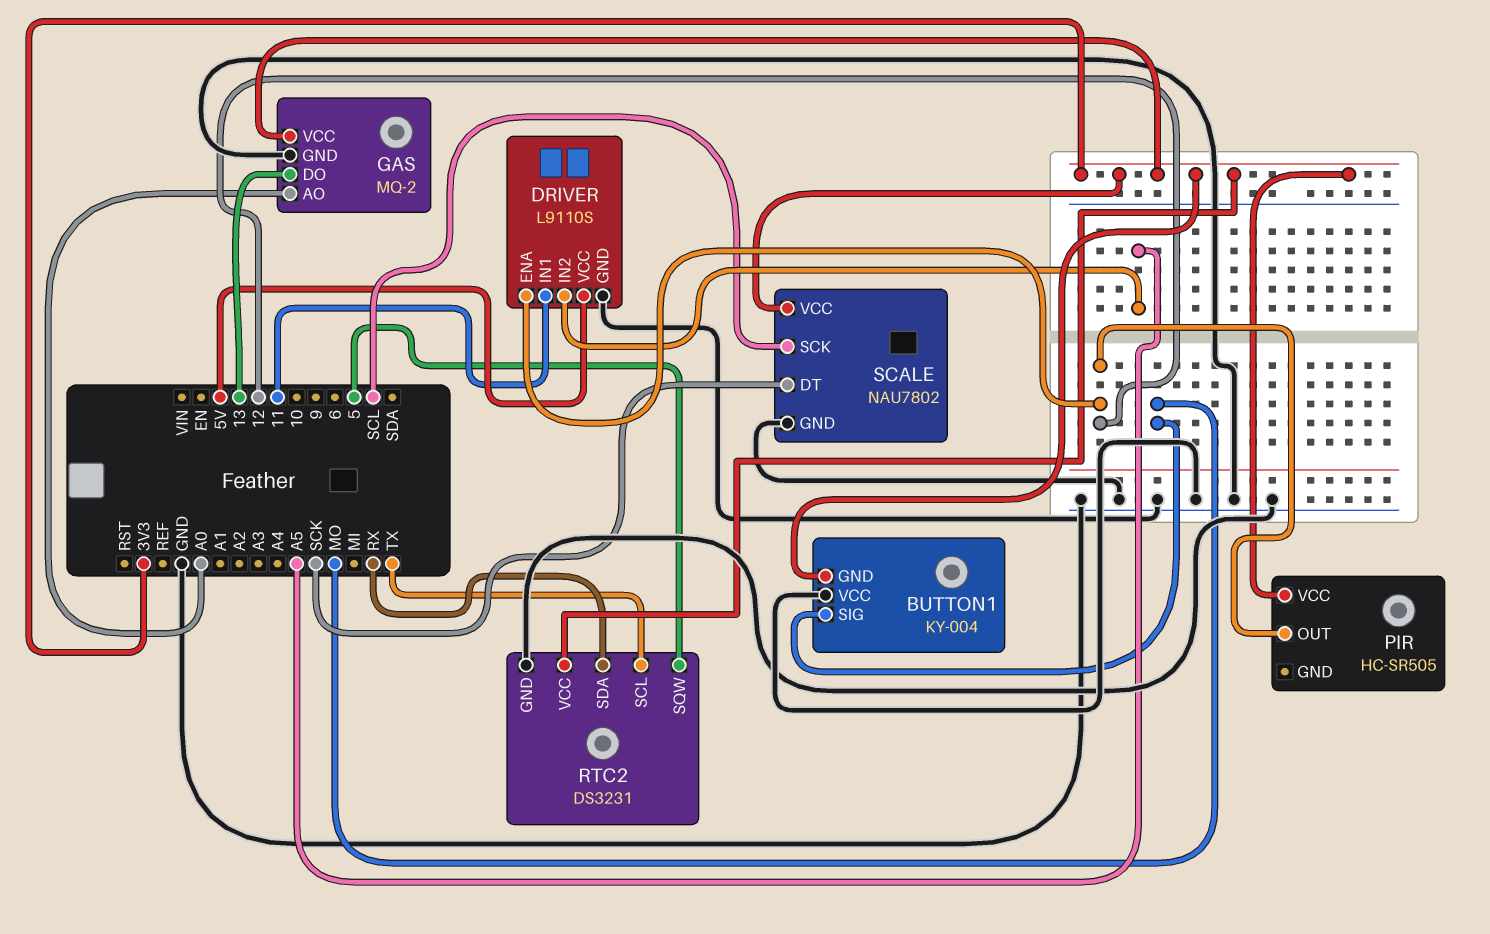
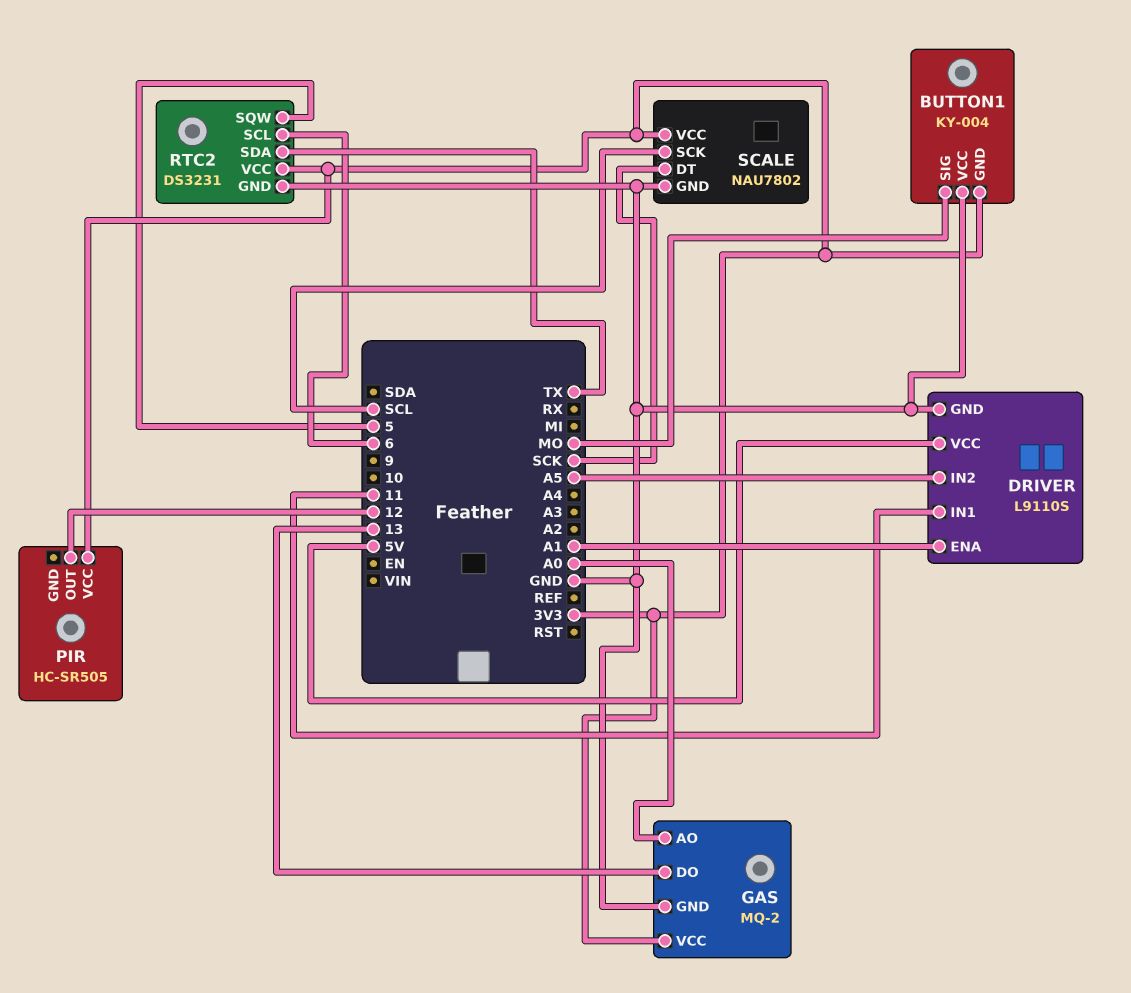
DRIVER pin ENA: 12 -> A1
RTC2 pin SCL: TX -> 6
RTC2 pin SDA: RX -> TX

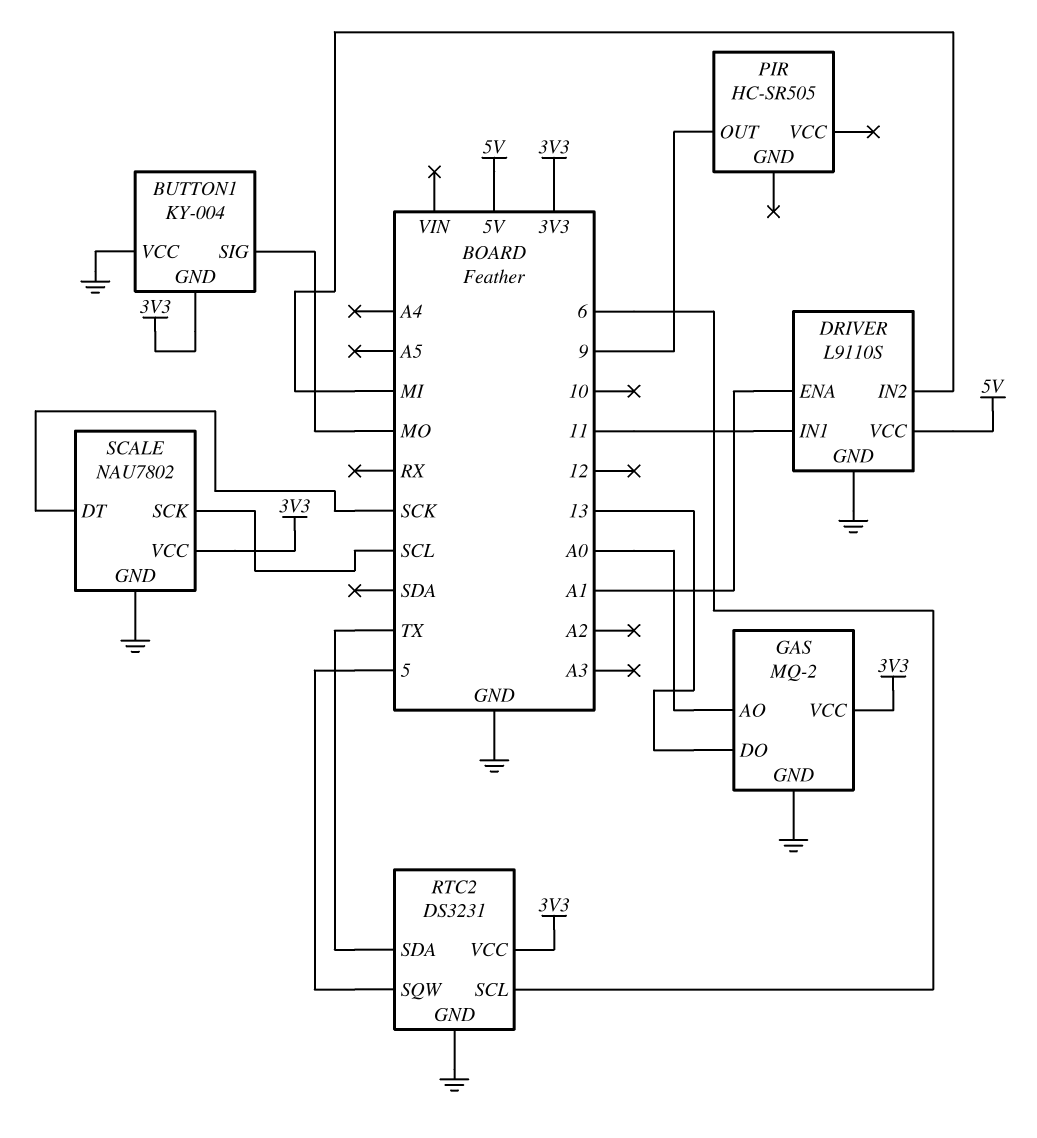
DRIVER pin IN2: A5 -> MI
PIR pin OUT: 12 -> 9
PIR pin VCC: 3V3 -> none

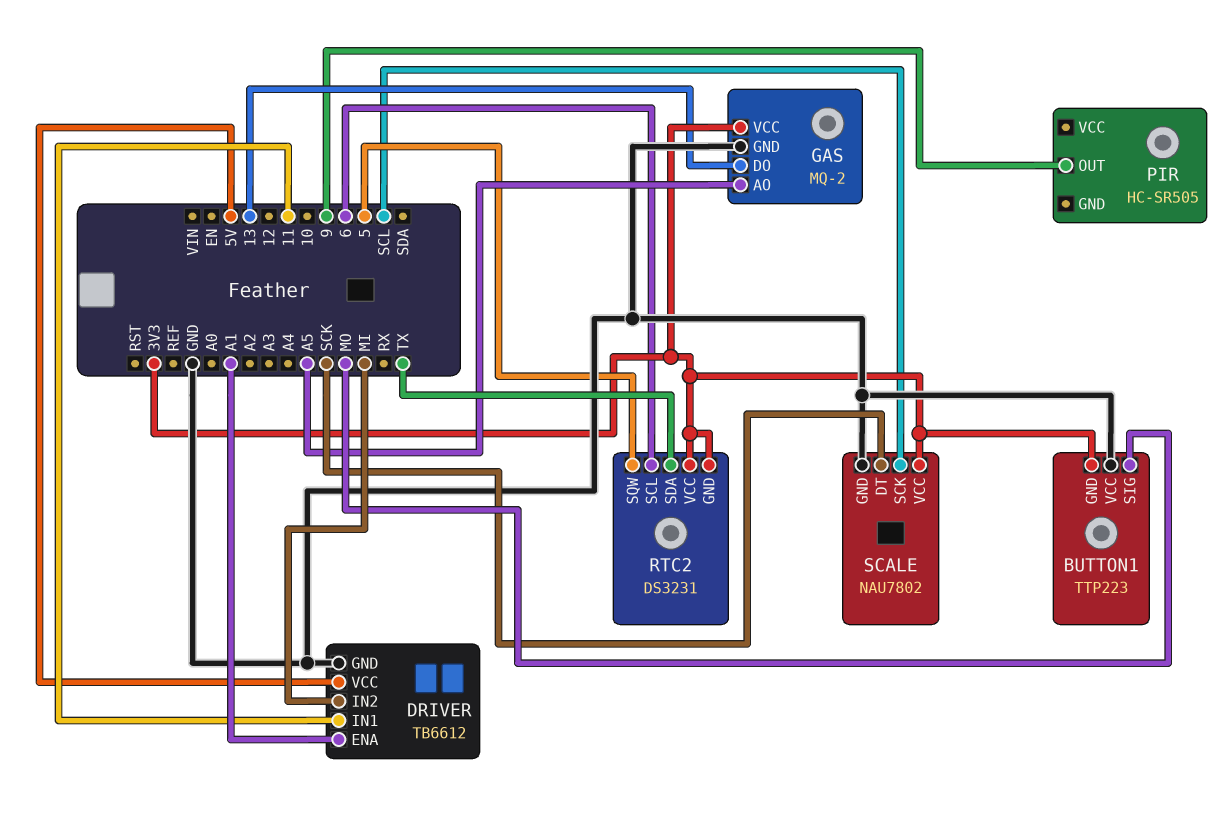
BUTTON1: KY-004 -> TTP223
DRIVER: L9110S -> TB6612
GAS pin AO: A0 -> A5
RTC2 pin GND: GND -> 3V3

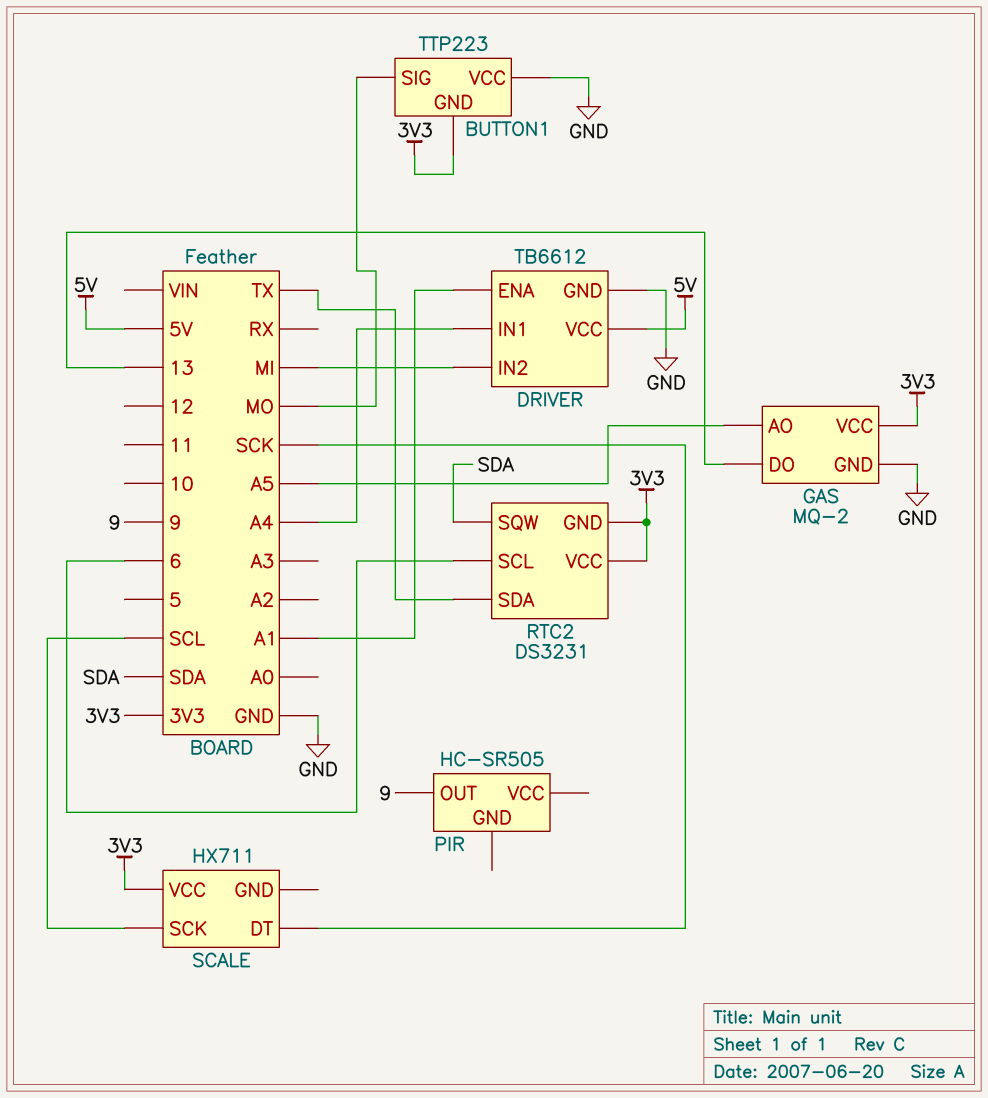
DRIVER pin IN1: 11 -> A4
RTC2 pin SQW: 5 -> SDA
SCALE: NAU7802 -> HX711
SCALE pin GND: GND -> none

